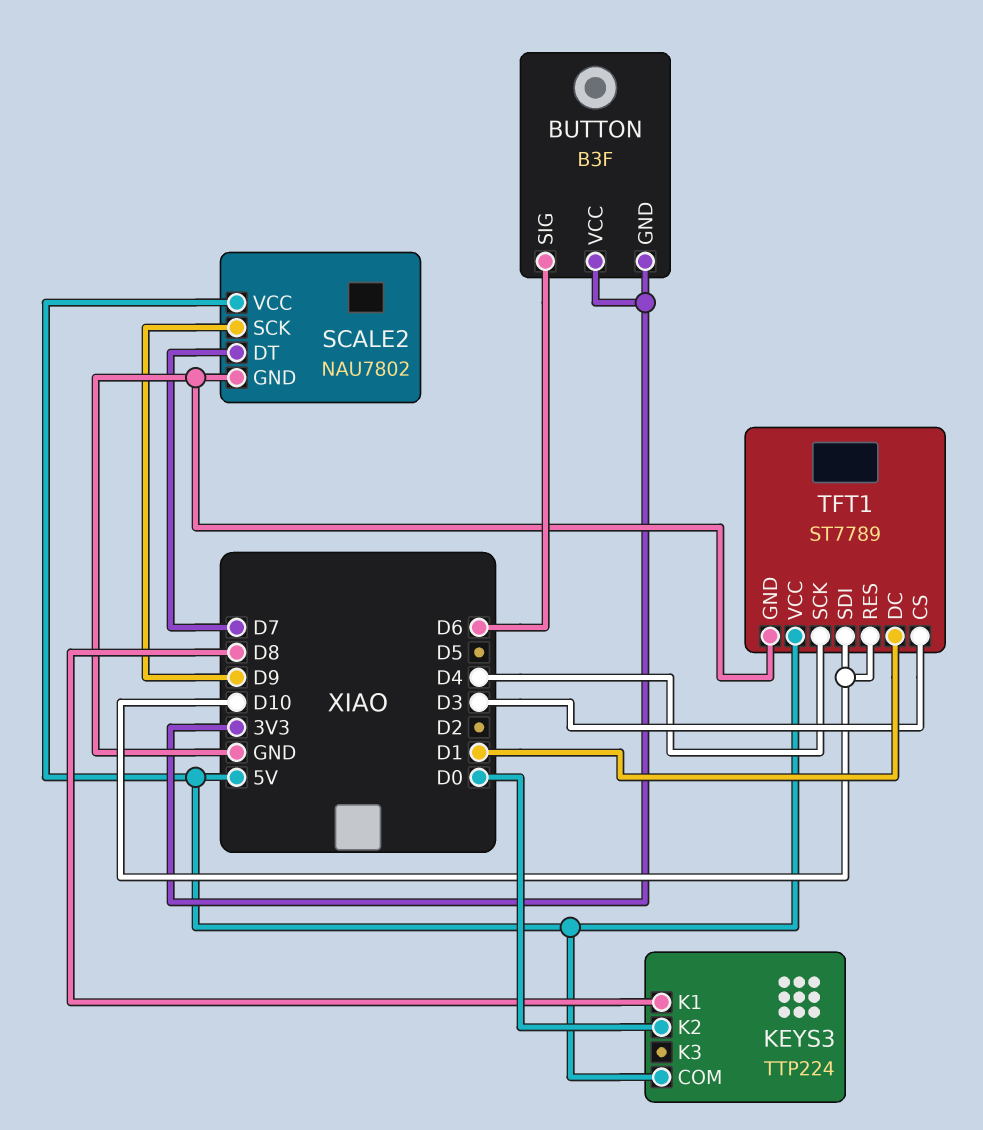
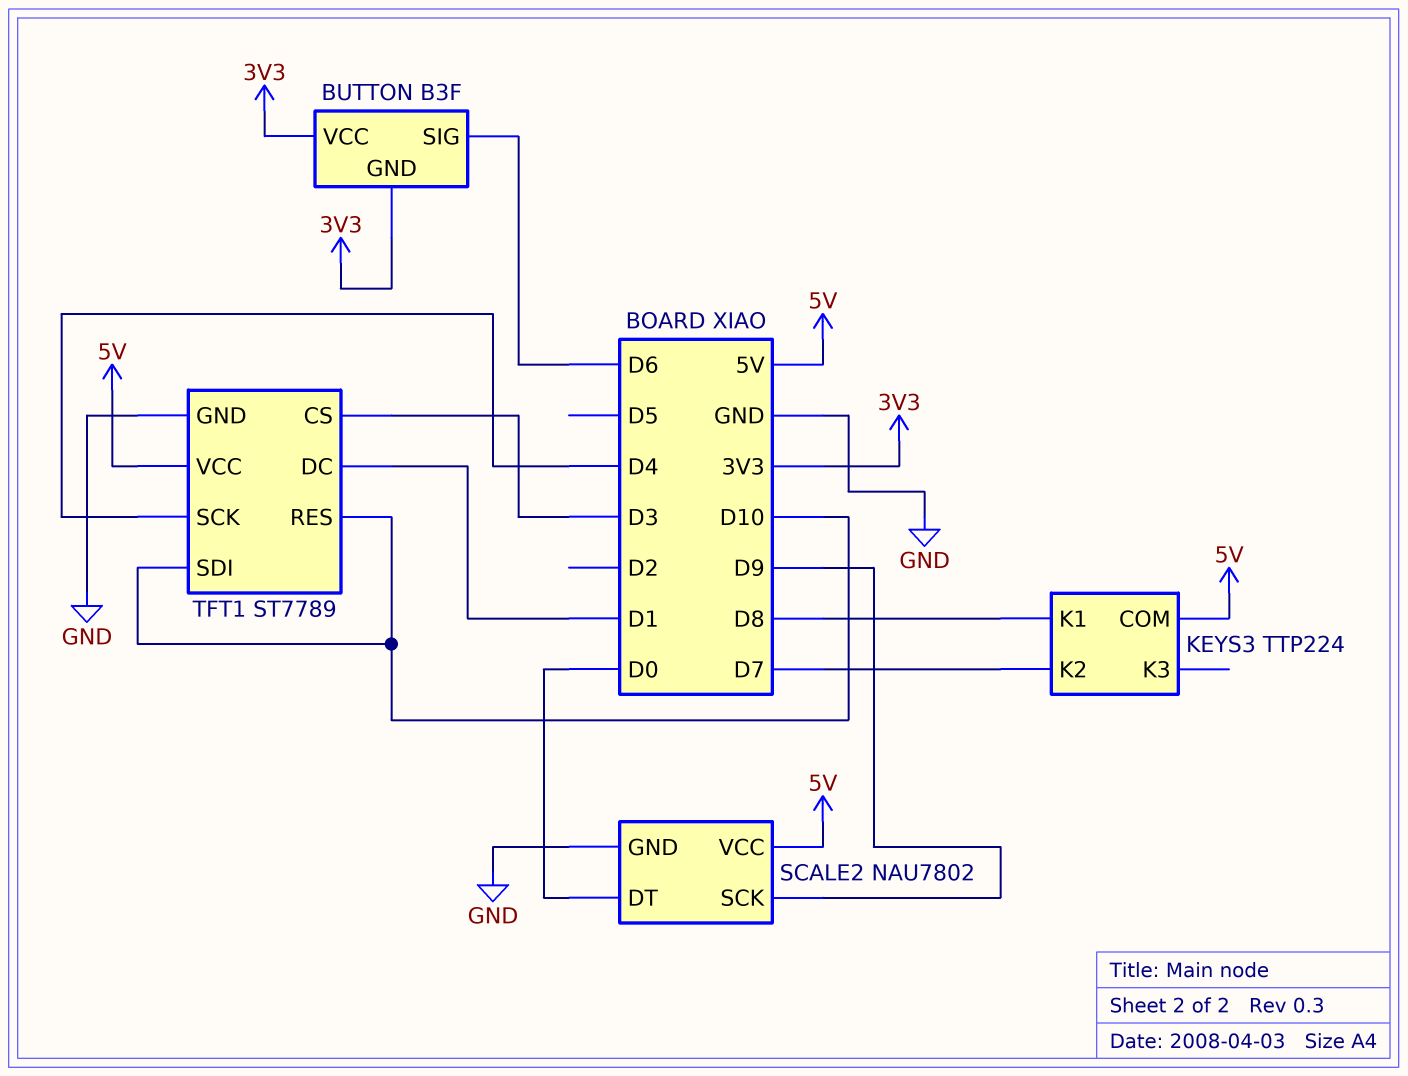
KEYS3 pin K2: D0 -> D7
SCALE2 pin DT: D7 -> D0

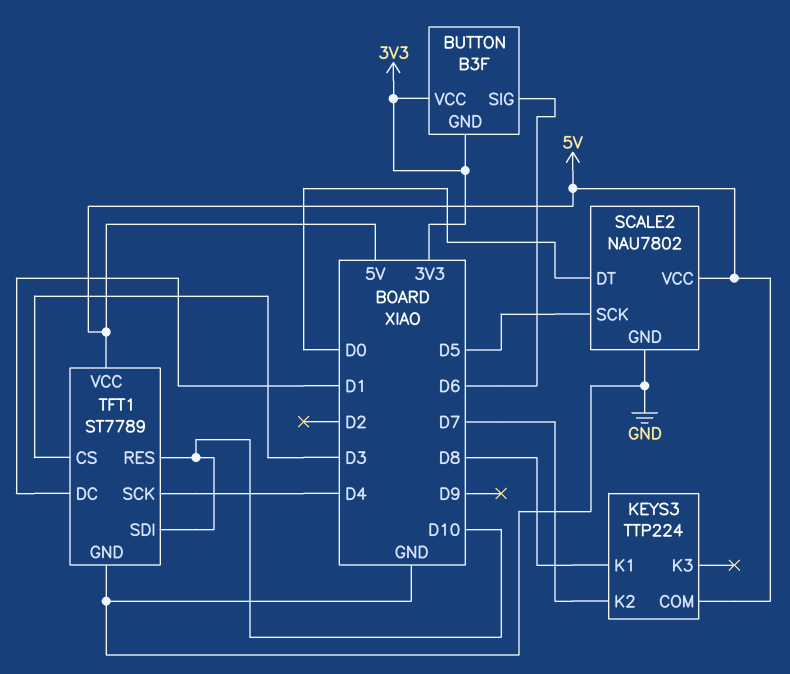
SCALE2 pin SCK: D9 -> D5

